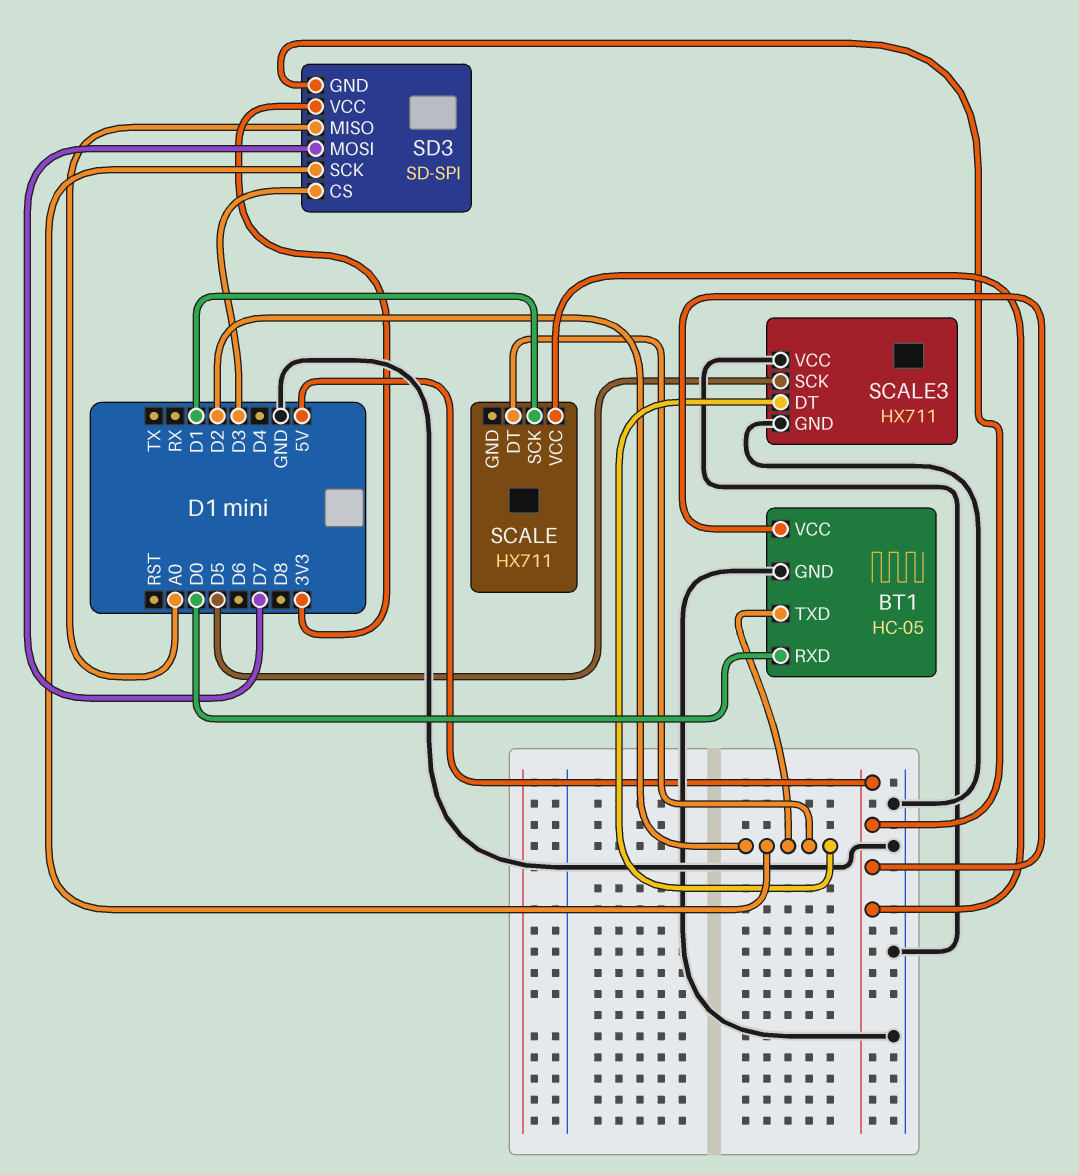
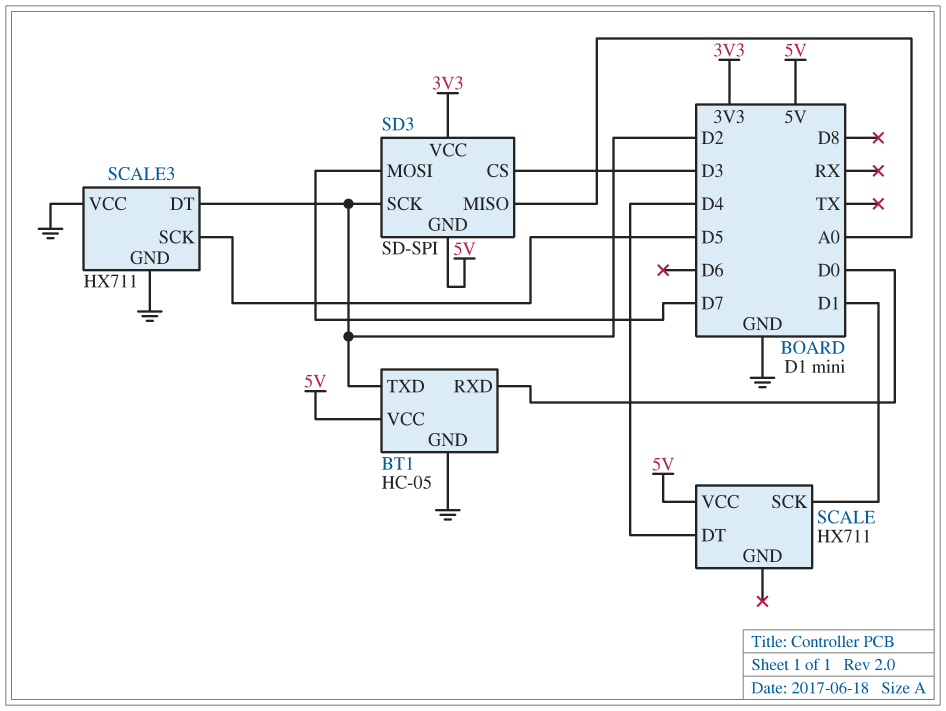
SCALE pin DT: D2 -> D4

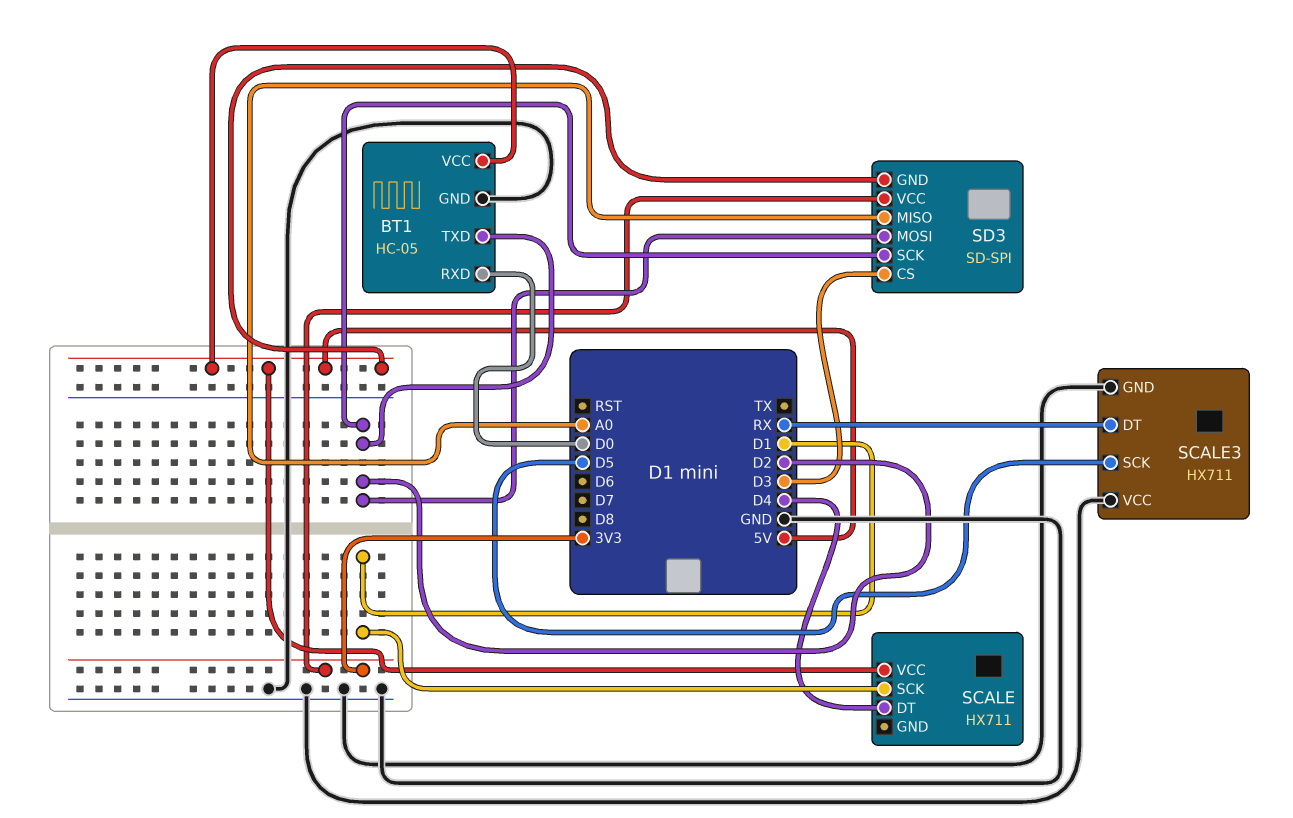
SCALE3 pin DT: D2 -> RX
SD3 pin MOSI: D7 -> D2

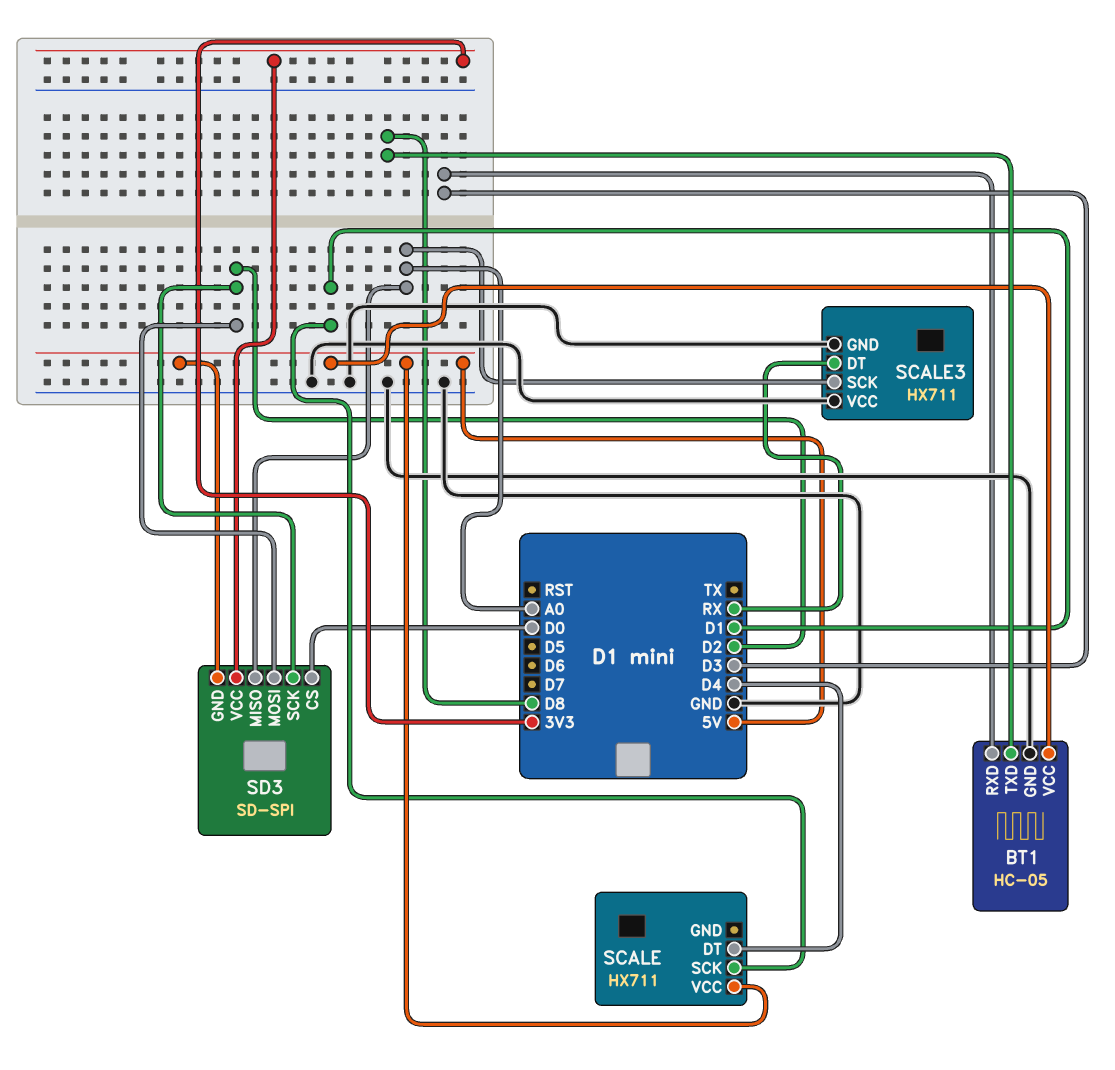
BT1 pin RXD: D0 -> D3
BT1 pin TXD: D2 -> D8
SCALE3 pin SCK: D5 -> A0
SD3 pin CS: D3 -> D0

